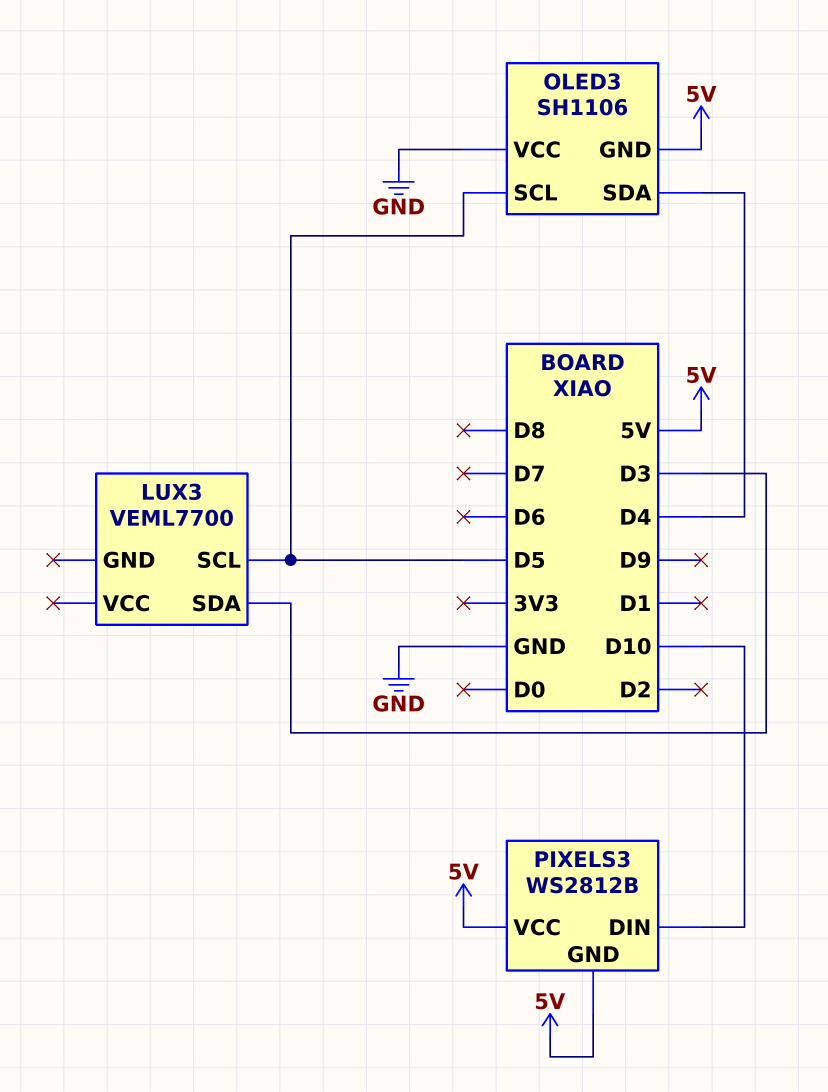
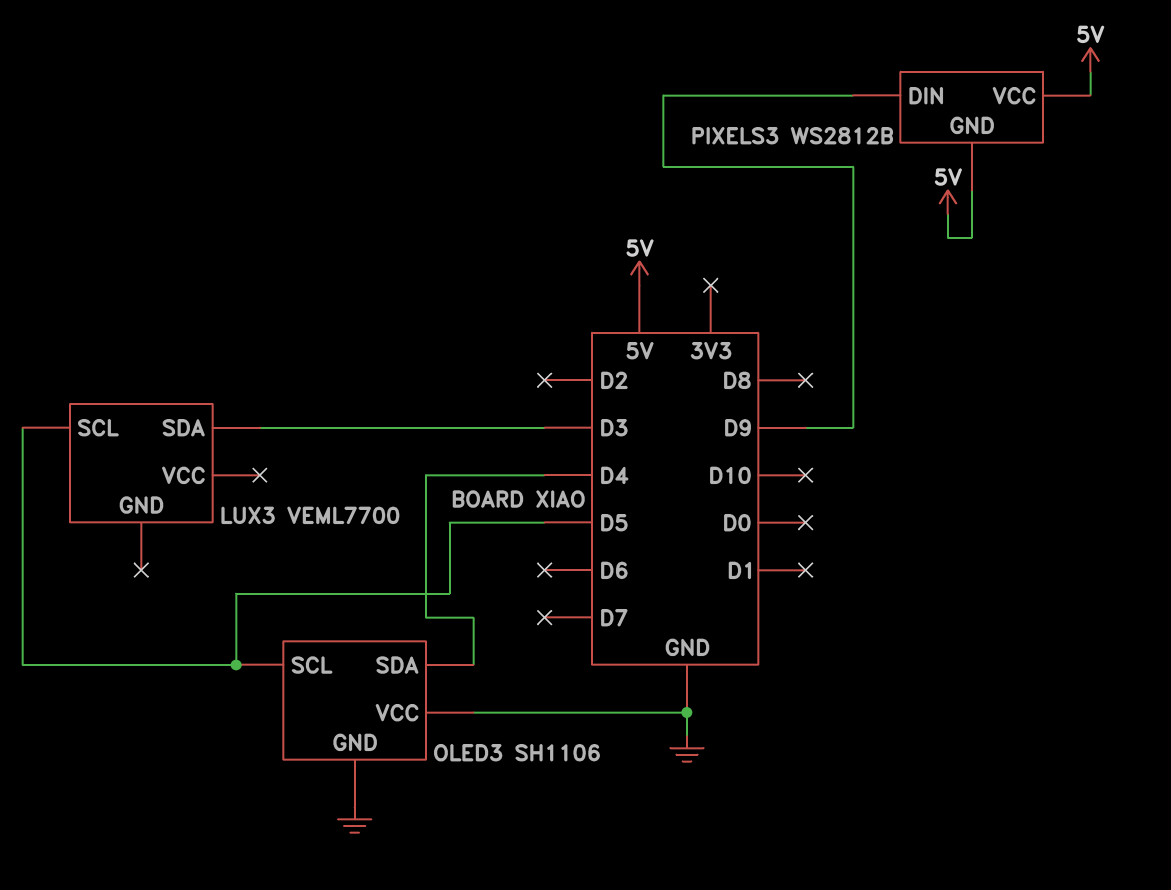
OLED3 pin GND: 5V -> GND
PIXELS3 pin DIN: D10 -> D9

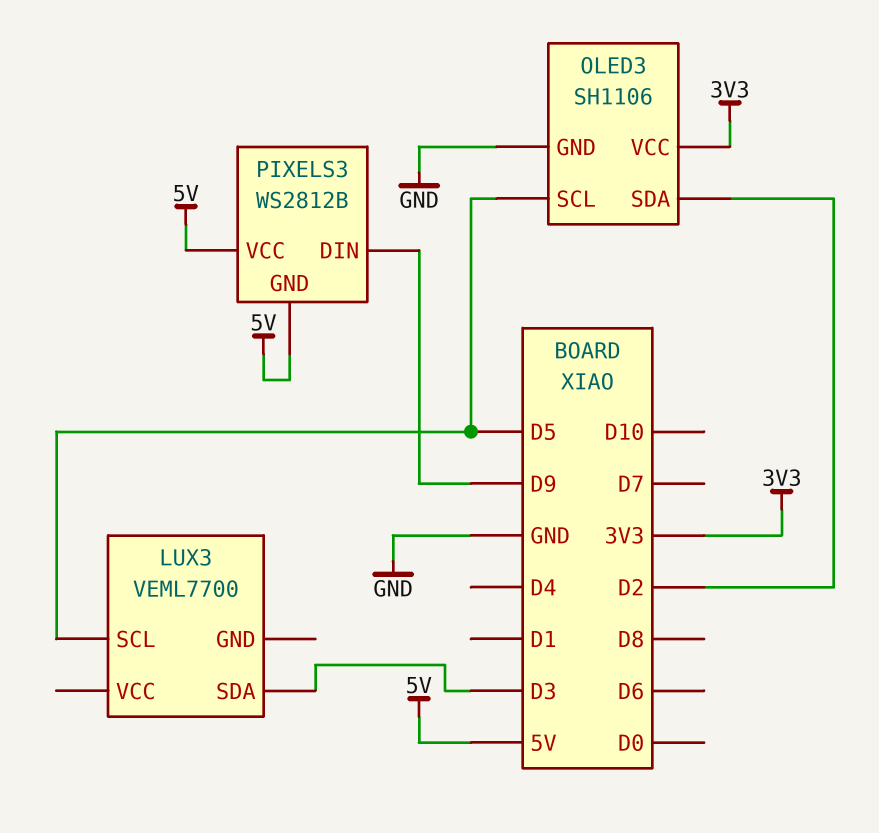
OLED3 pin SDA: D4 -> D2
OLED3 pin VCC: GND -> 3V3

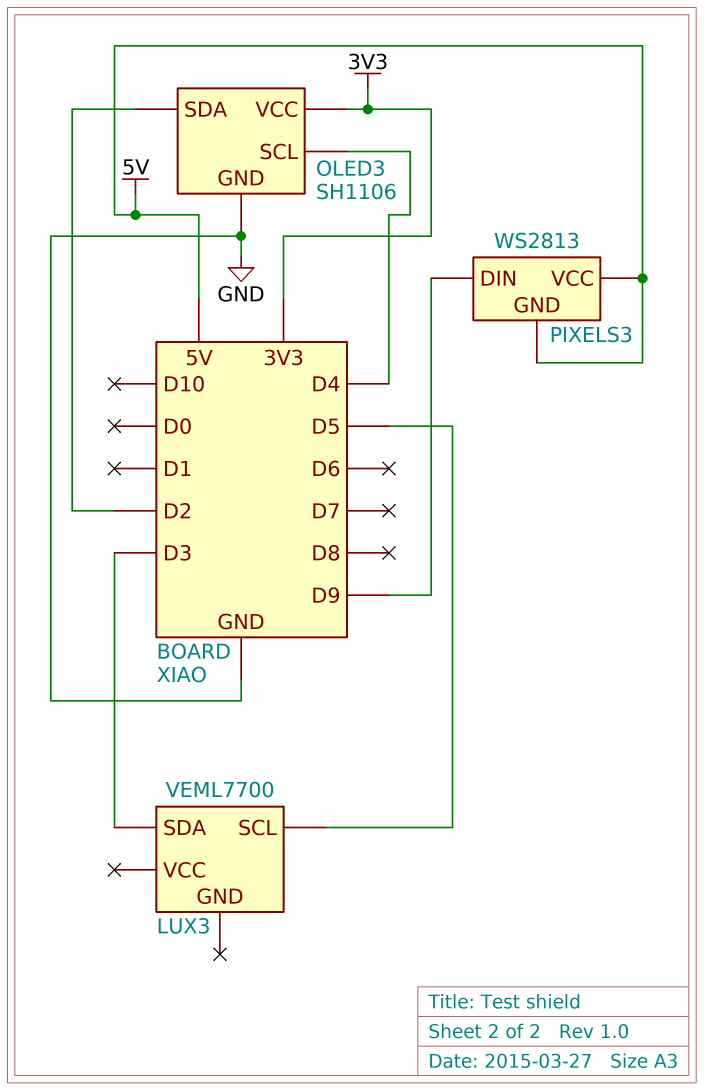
OLED3 pin SCL: D5 -> D4
PIXELS3: WS2812B -> WS2813

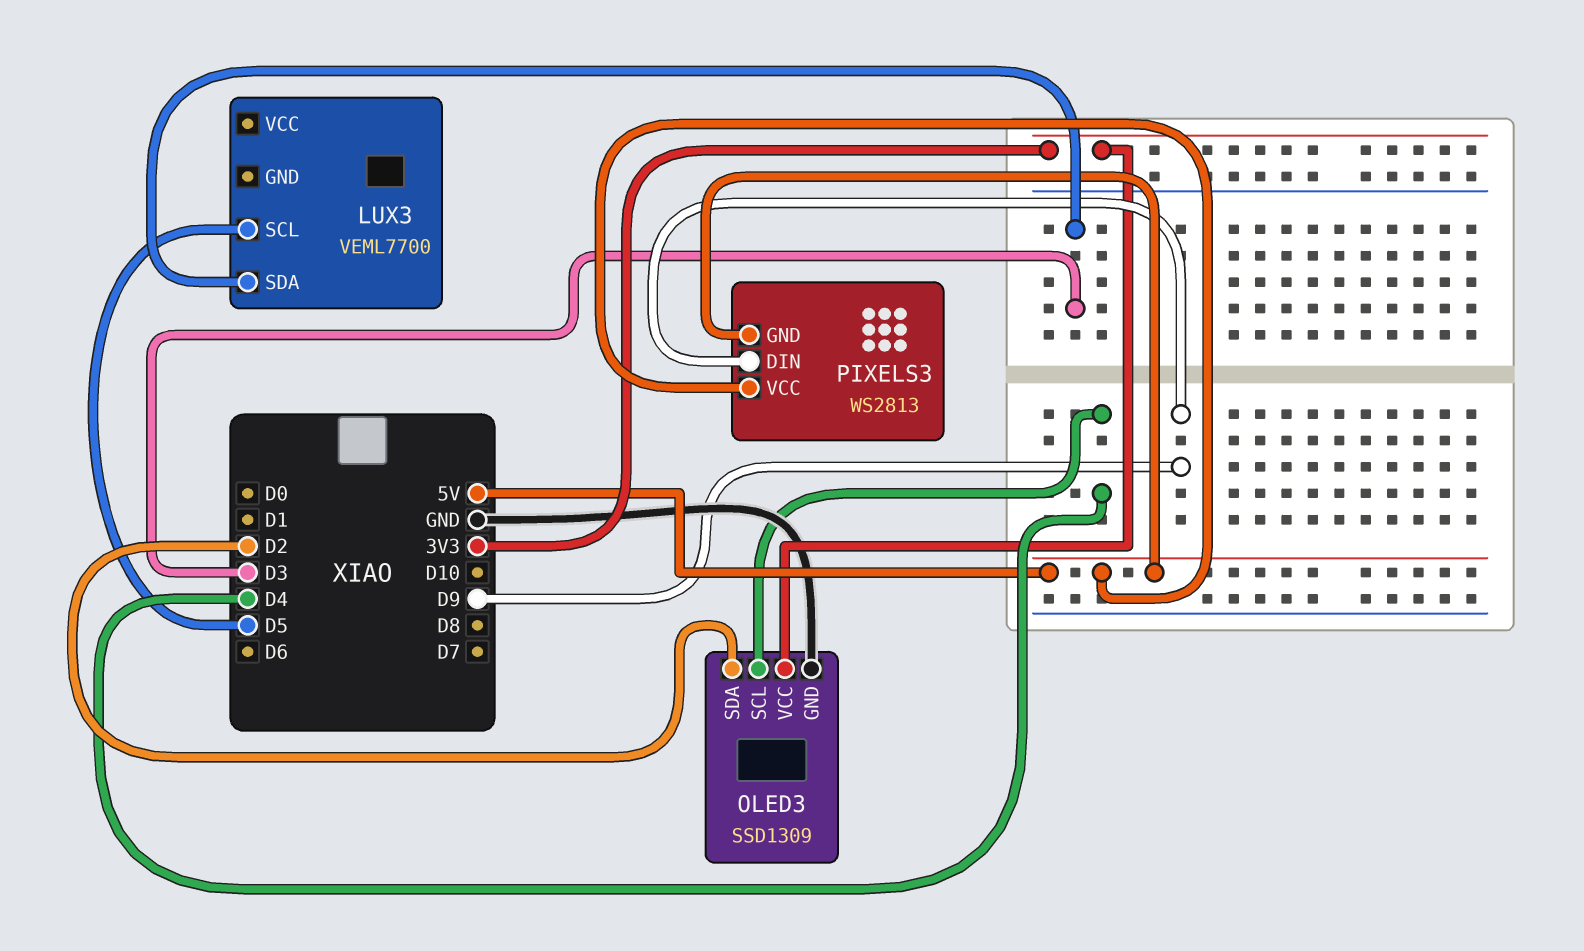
OLED3: SH1106 -> SSD1309

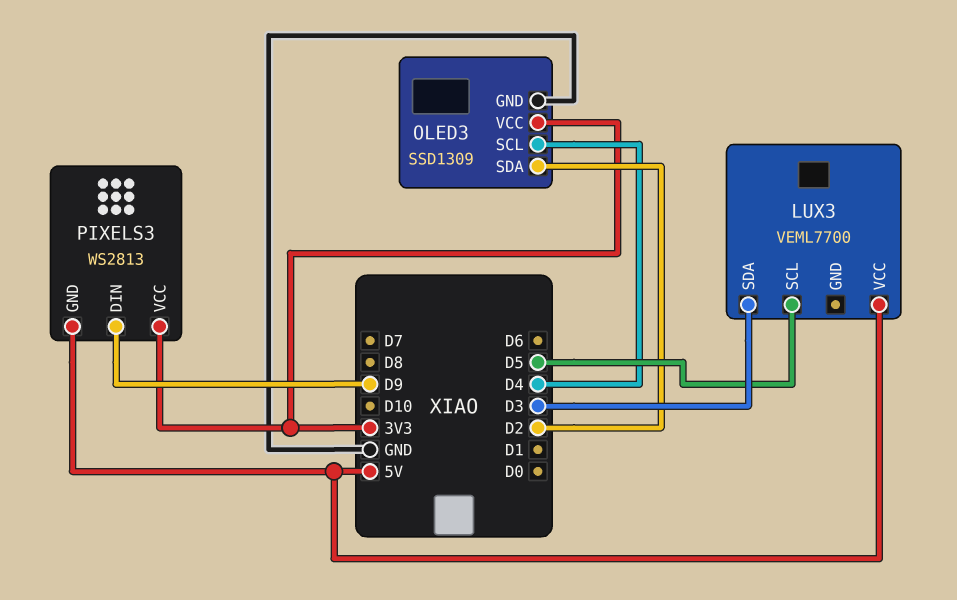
LUX3 pin VCC: none -> 5V
PIXELS3 pin VCC: 5V -> 3V3

